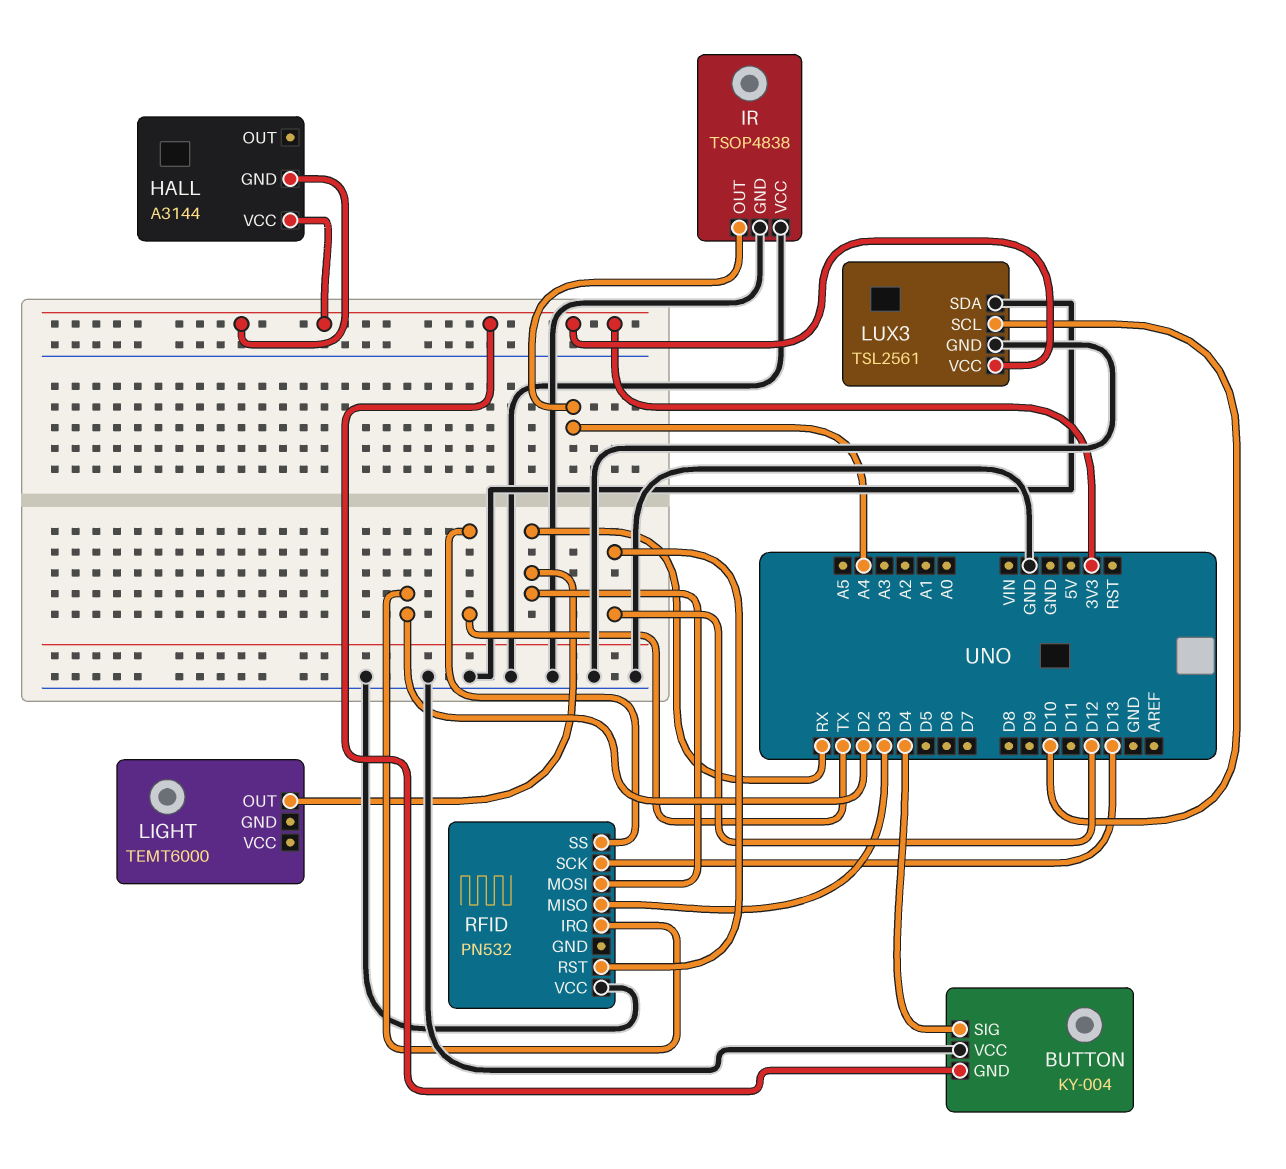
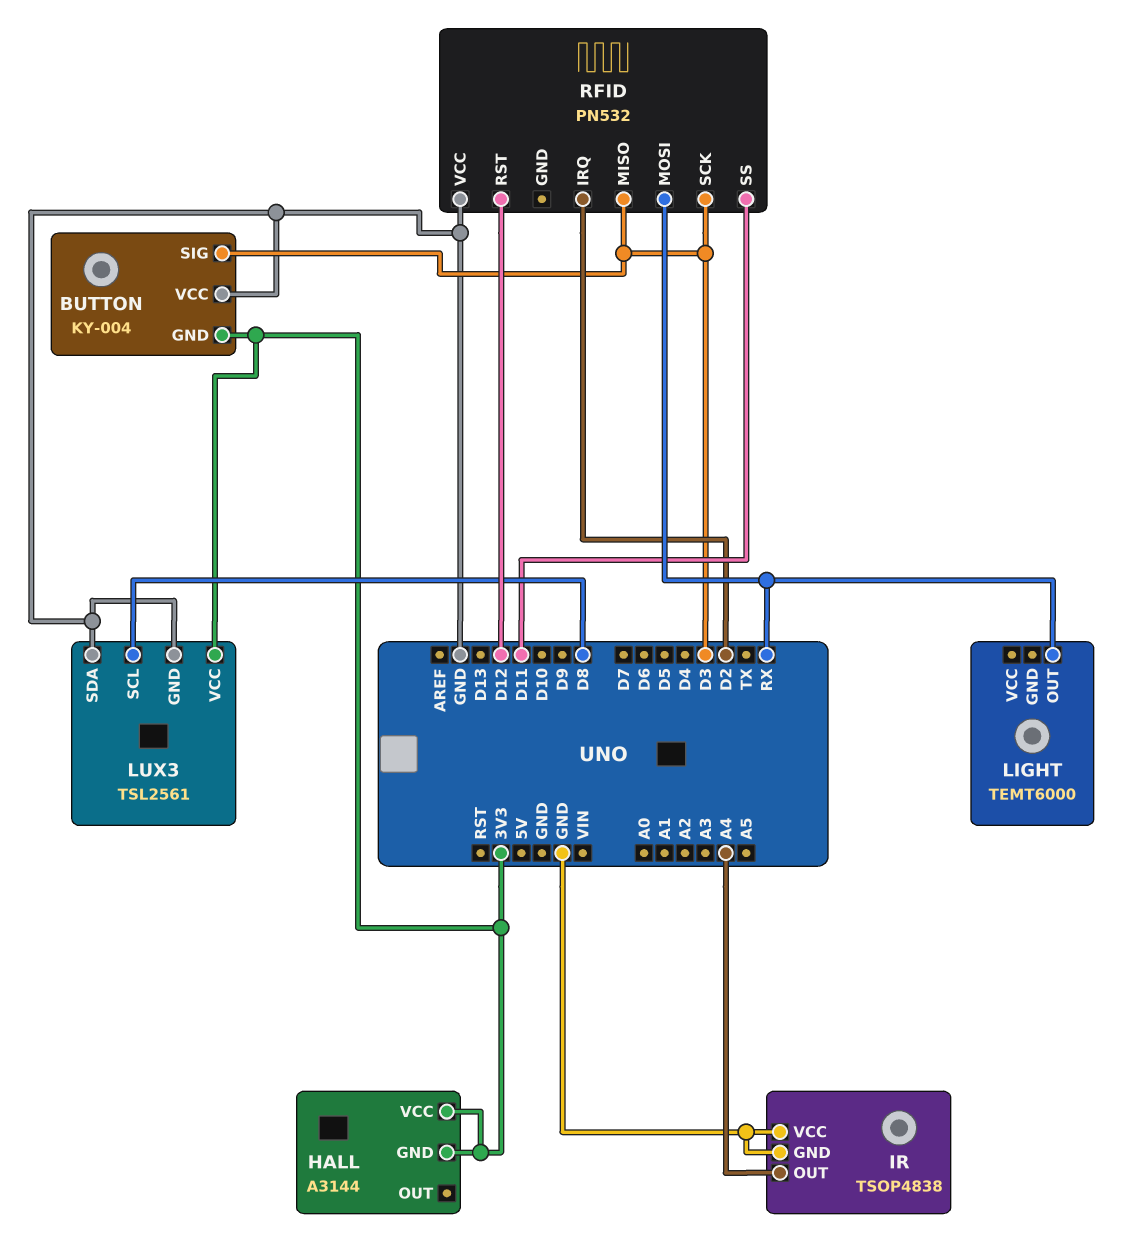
BUTTON pin SIG: D4 -> D3
LUX3 pin SCL: D10 -> D8
RFID pin SCK: D13 -> D3
RFID pin SS: TX -> D11

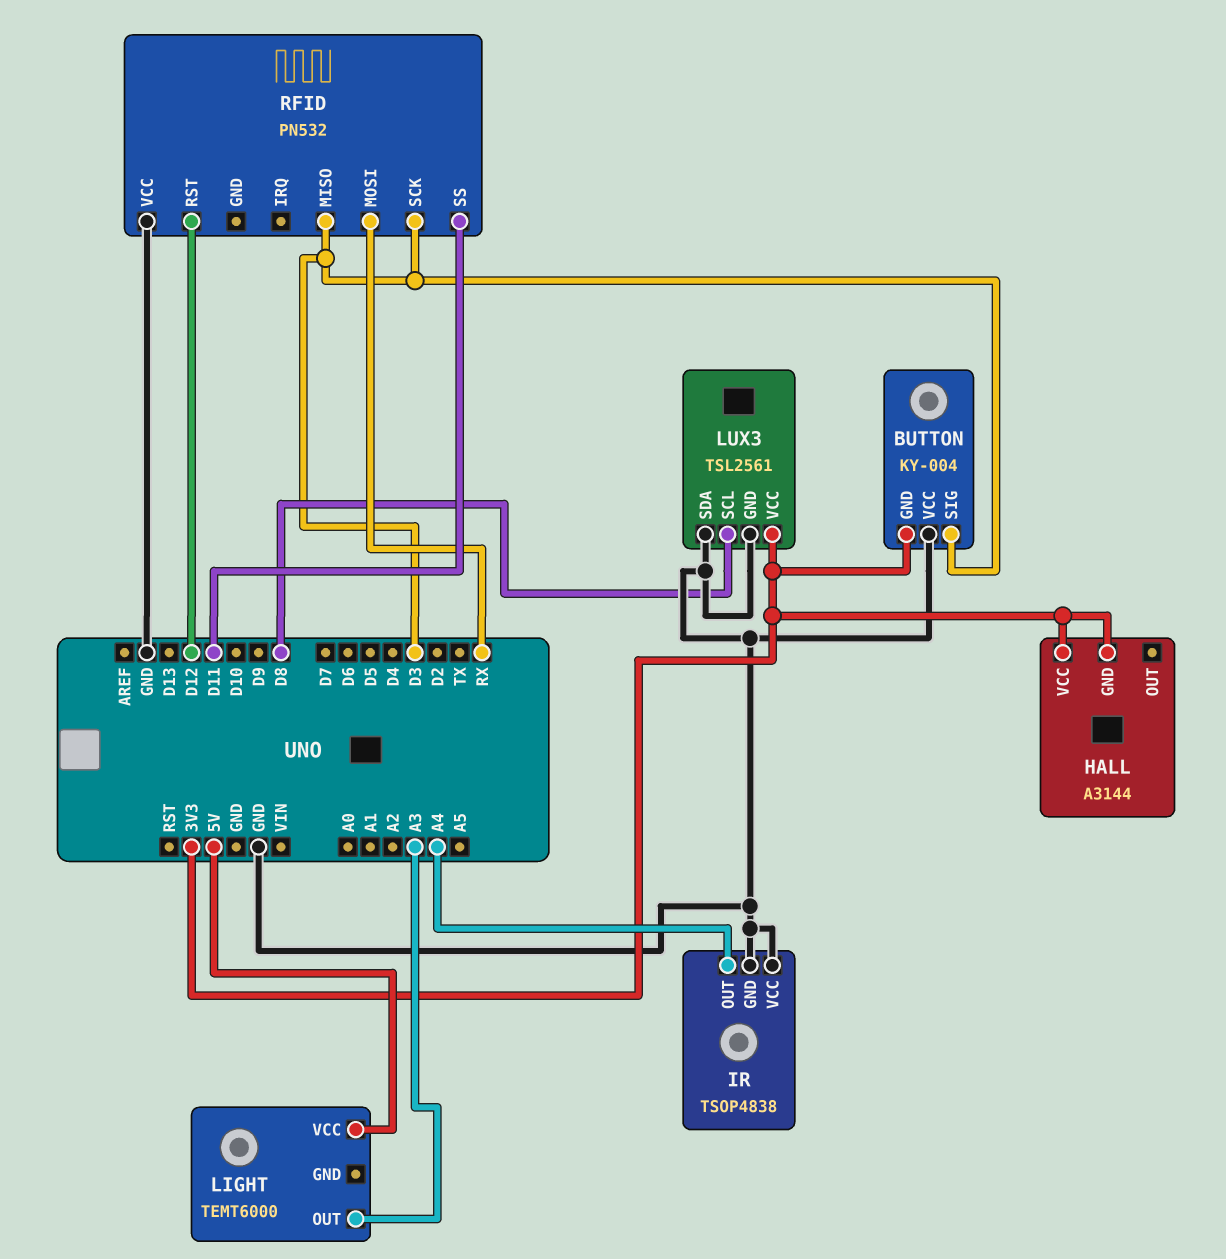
LIGHT pin OUT: RX -> A3
LIGHT pin VCC: none -> 5V
RFID pin IRQ: D2 -> none

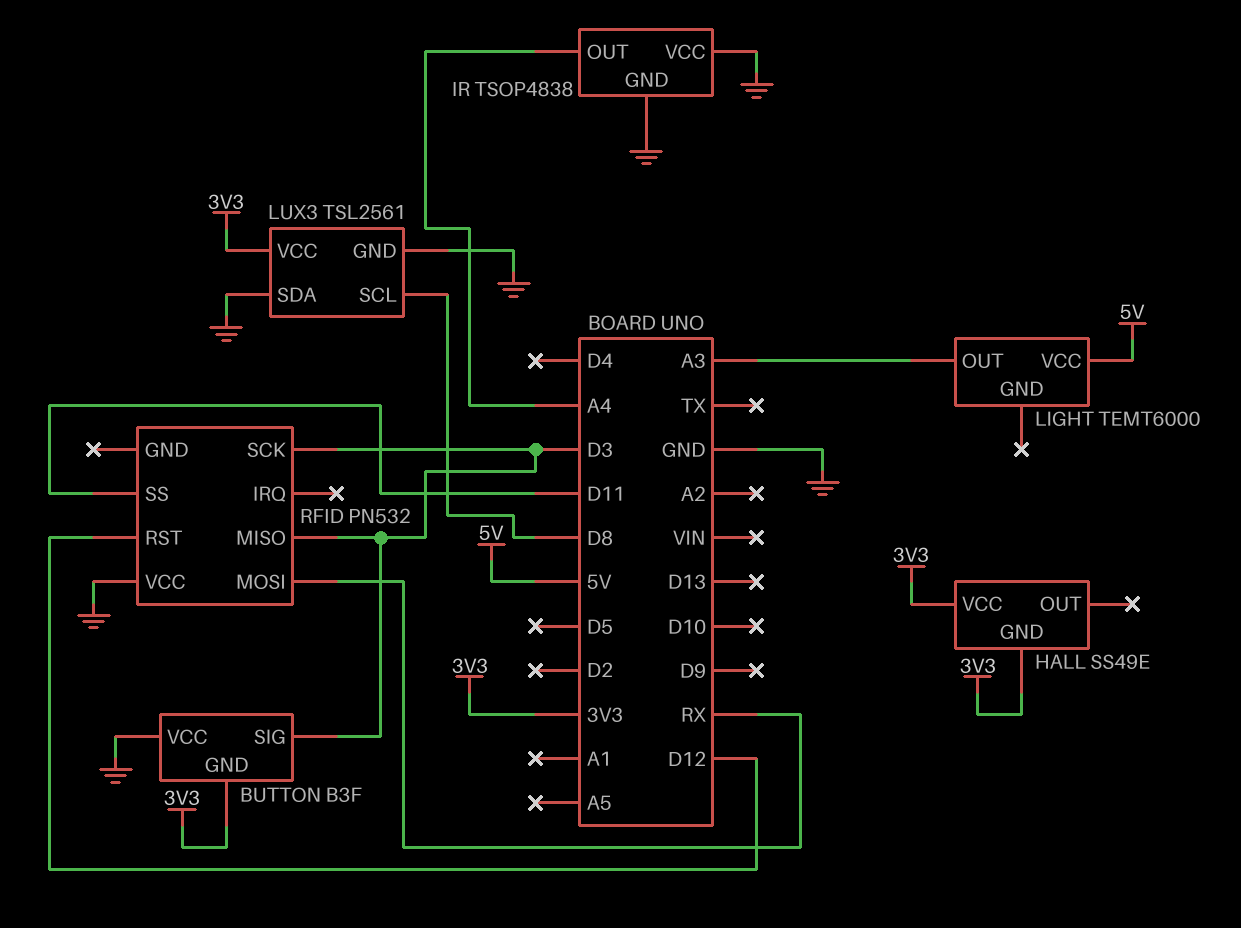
BUTTON: KY-004 -> B3F
HALL: A3144 -> SS49E

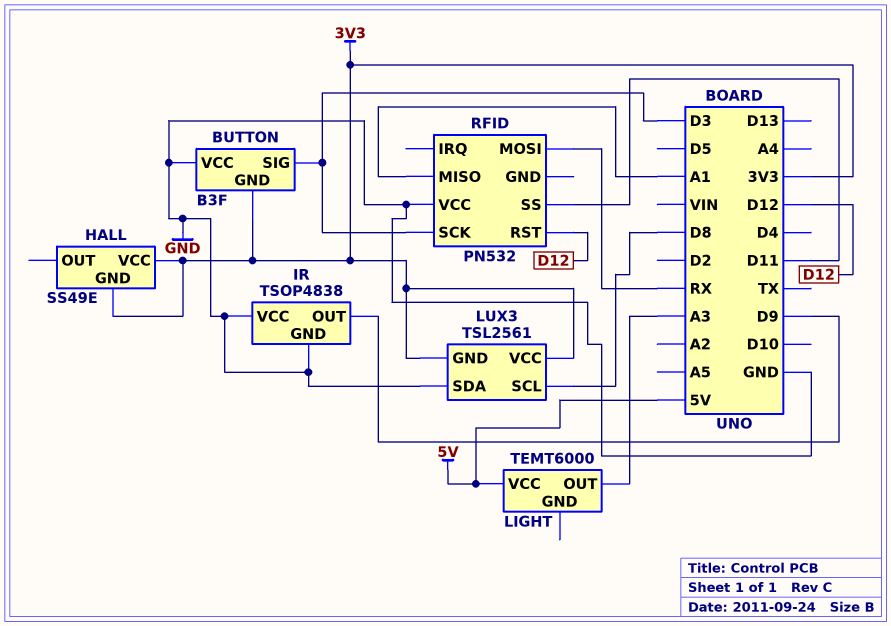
IR pin OUT: A4 -> D9
LUX3 pin GND: GND -> 3V3
RFID pin MISO: D3 -> A1

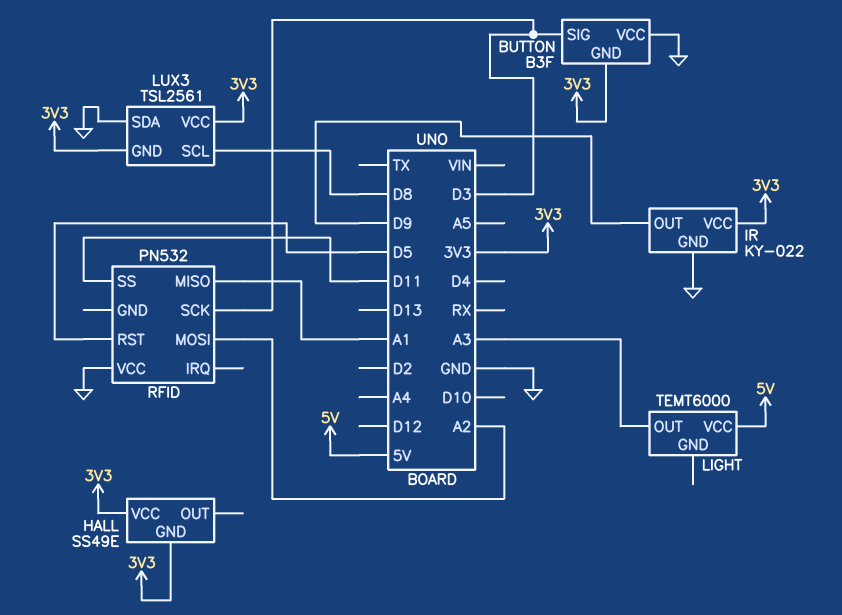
IR: TSOP4838 -> KY-022
IR pin VCC: GND -> 3V3
RFID pin MOSI: RX -> A2
RFID pin RST: D12 -> D5

